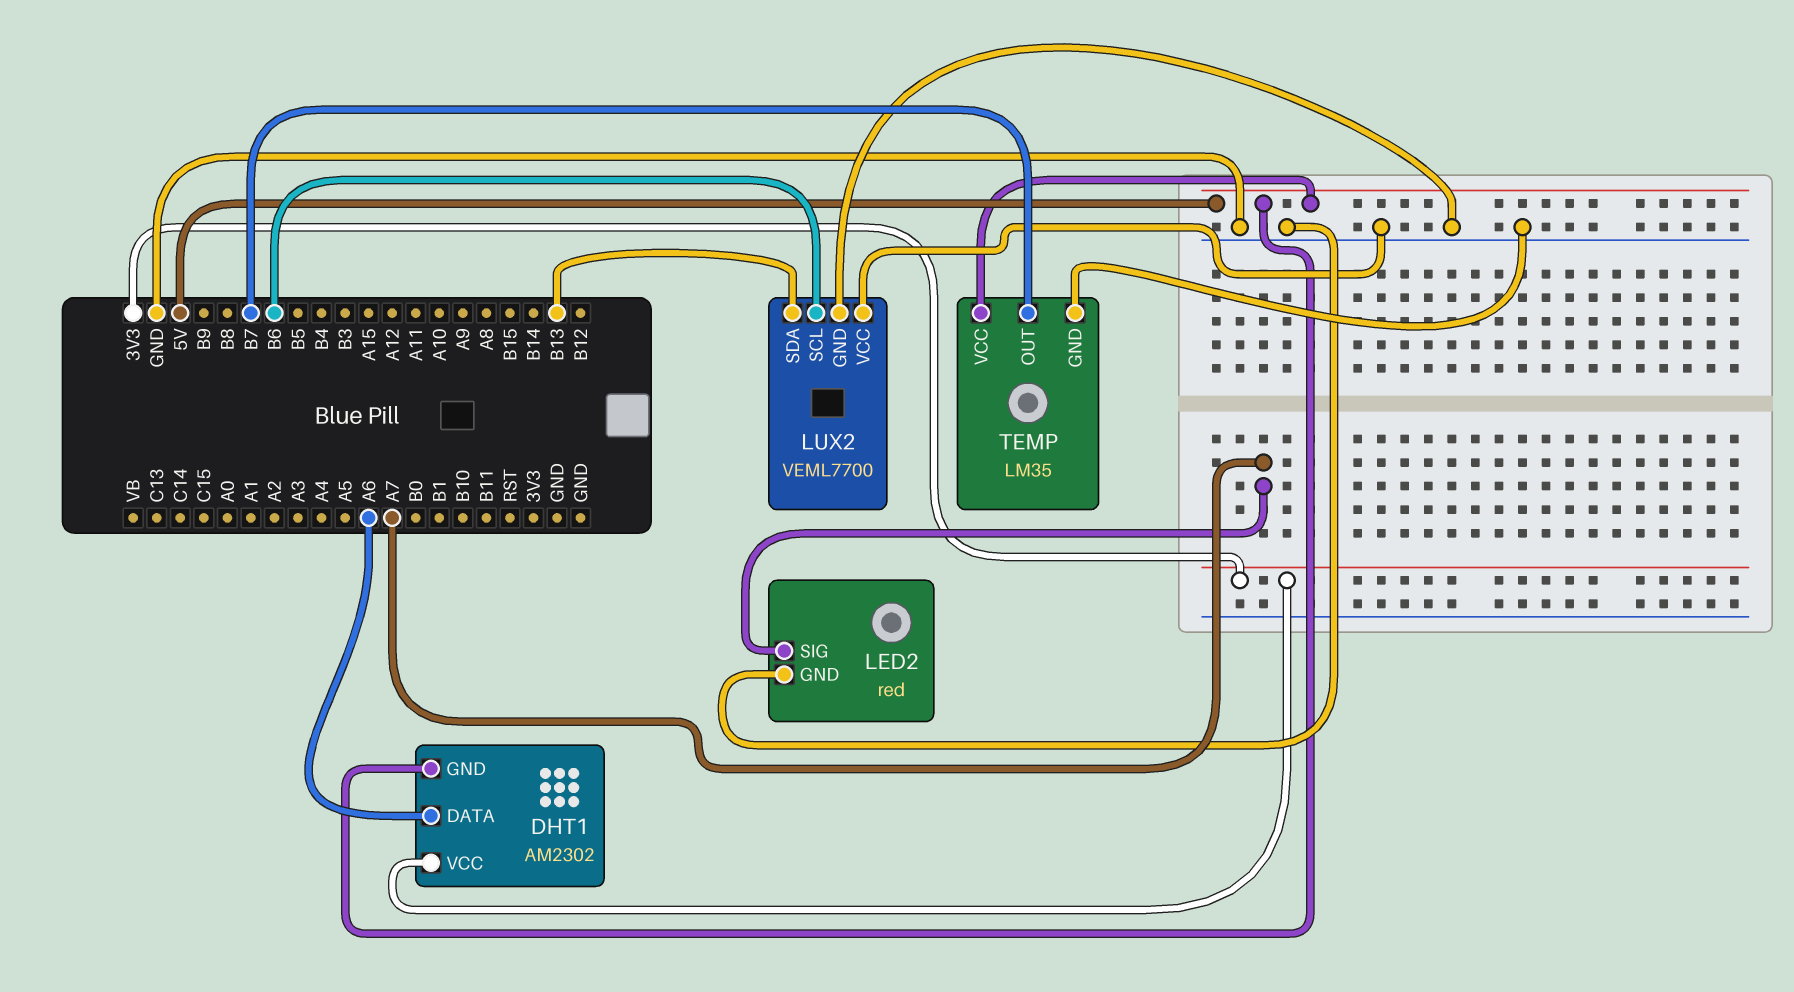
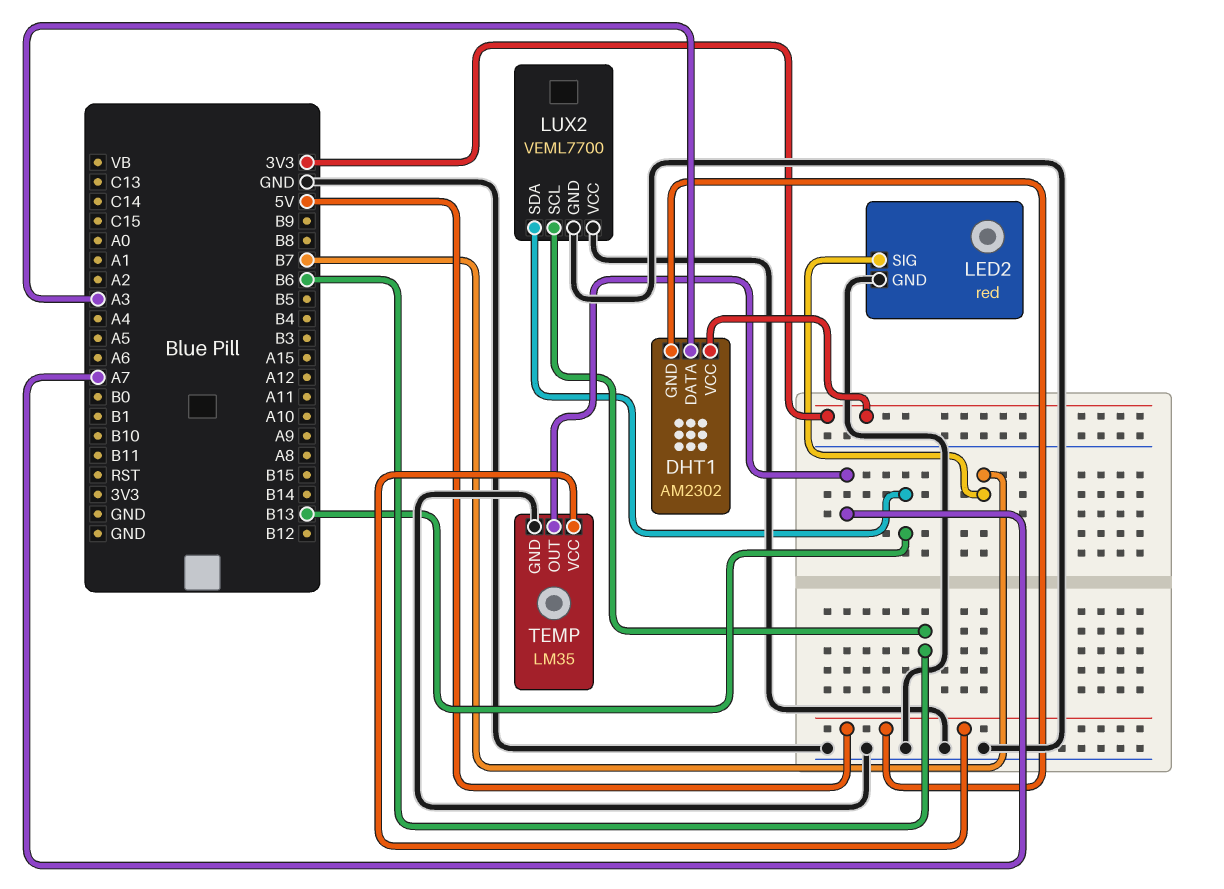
DHT1 pin DATA: A6 -> A3
LED2 pin SIG: A7 -> B7
TEMP pin OUT: B7 -> A7

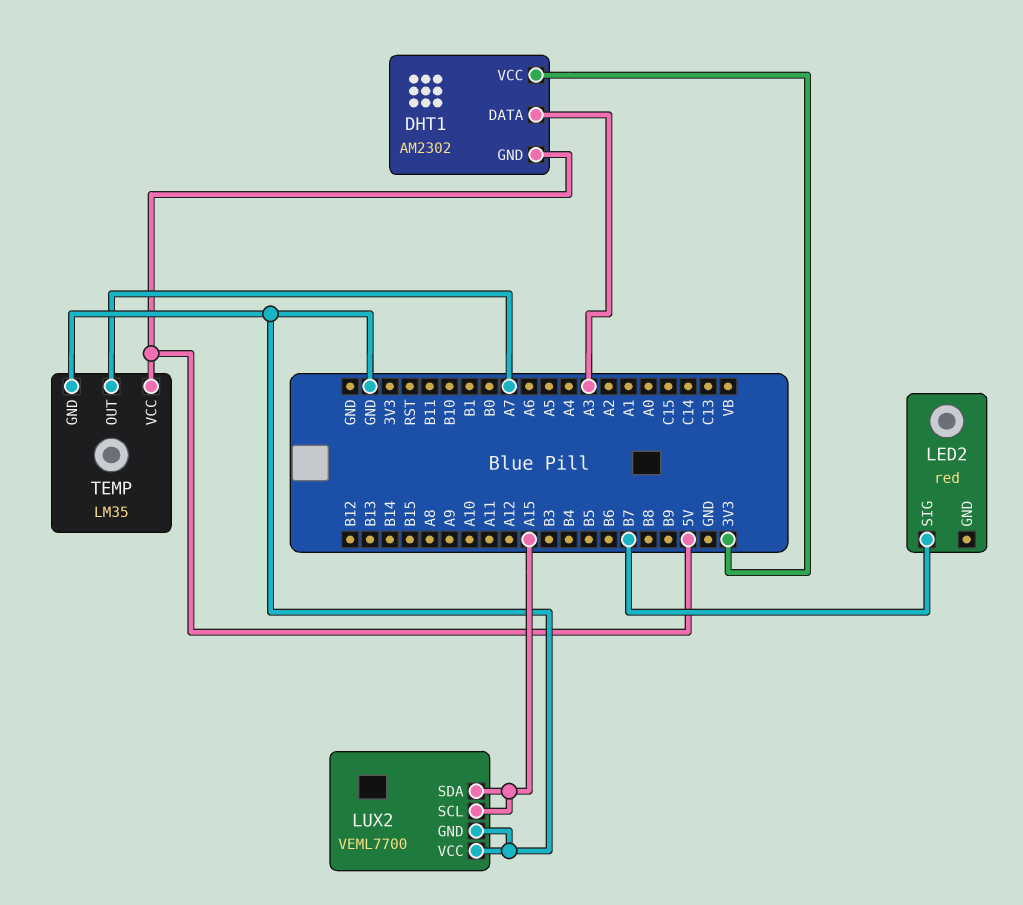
LED2 pin GND: GND -> none
LUX2 pin SCL: B6 -> A15
LUX2 pin SDA: B13 -> A15

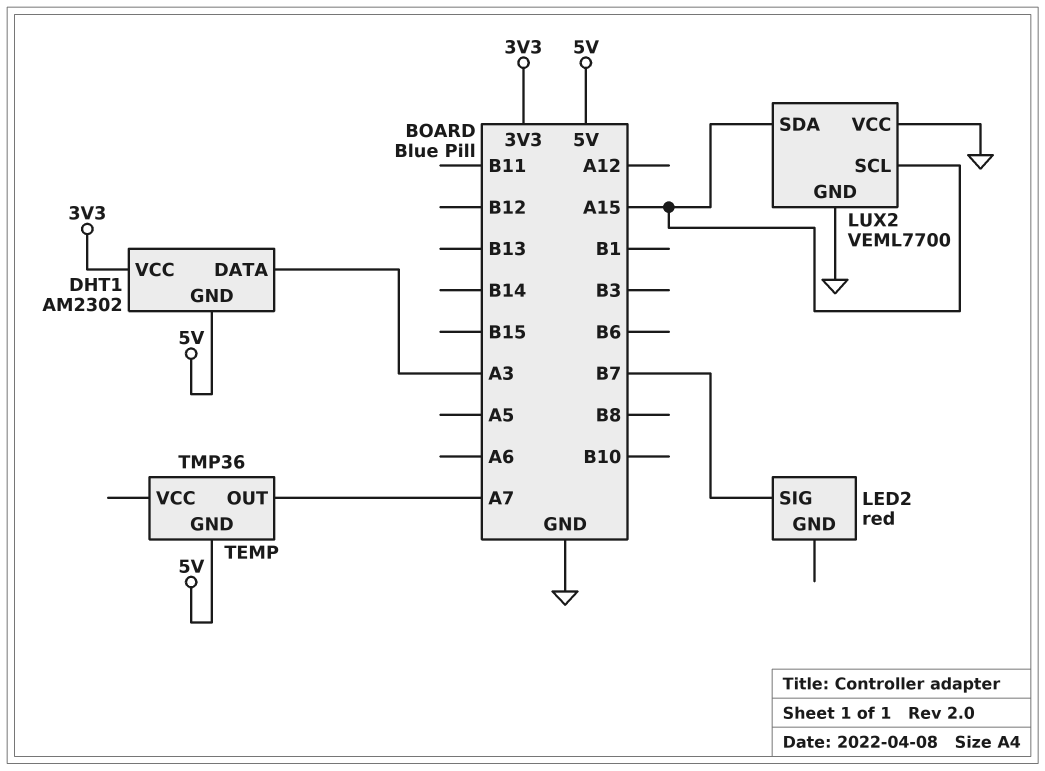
TEMP: LM35 -> TMP36
TEMP pin GND: GND -> 5V
TEMP pin VCC: 5V -> none

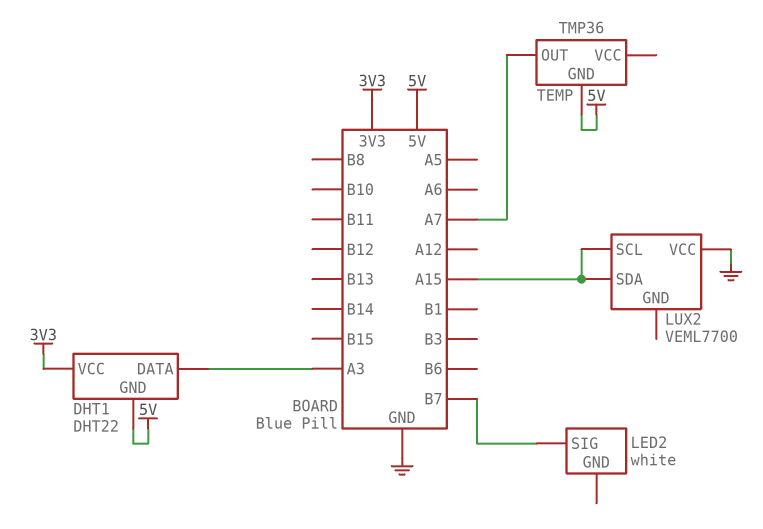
DHT1: AM2302 -> DHT22
LED2: red -> white
LUX2 pin GND: GND -> none

